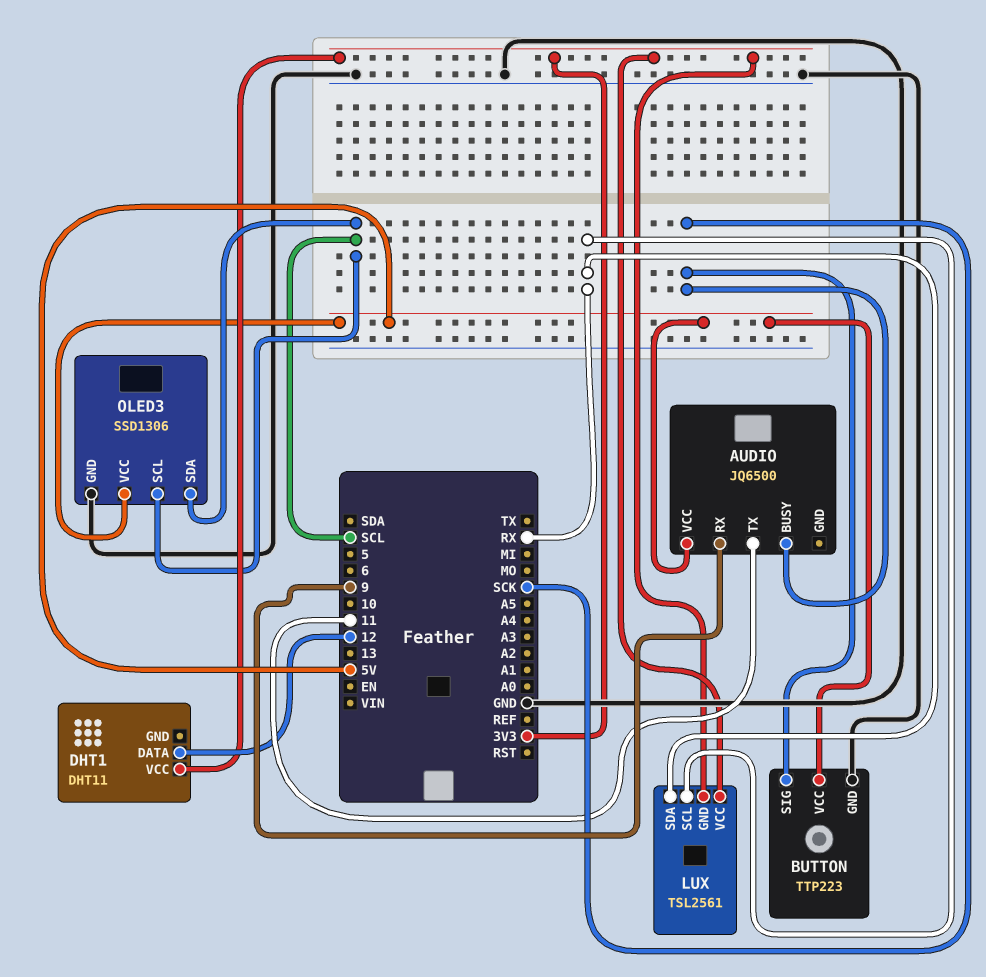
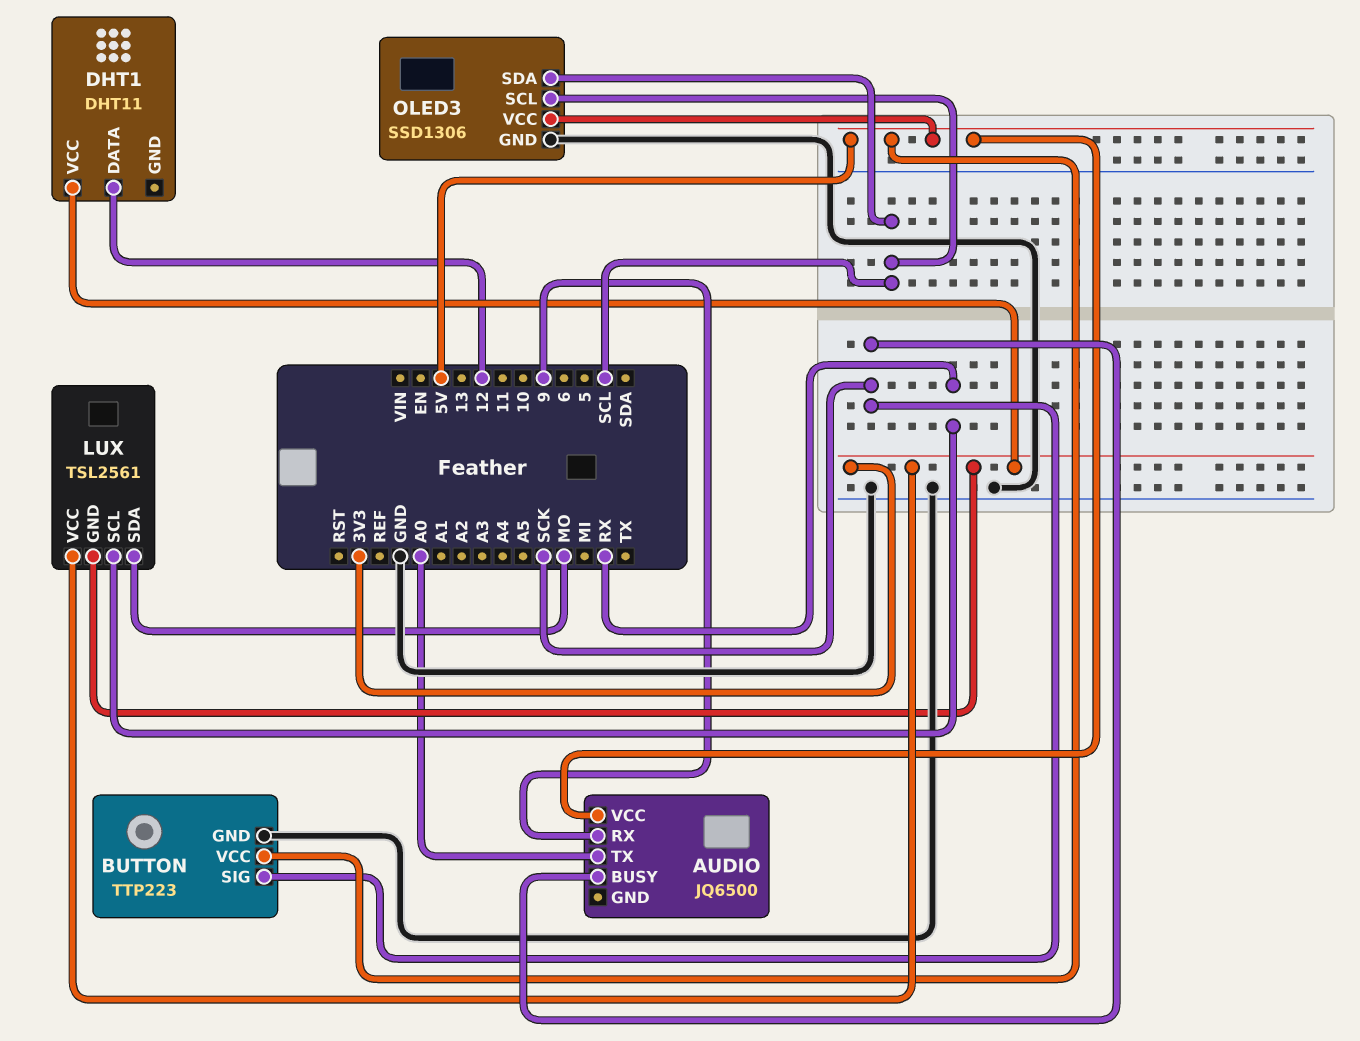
AUDIO pin TX: 11 -> A0
LUX pin SDA: RX -> MO

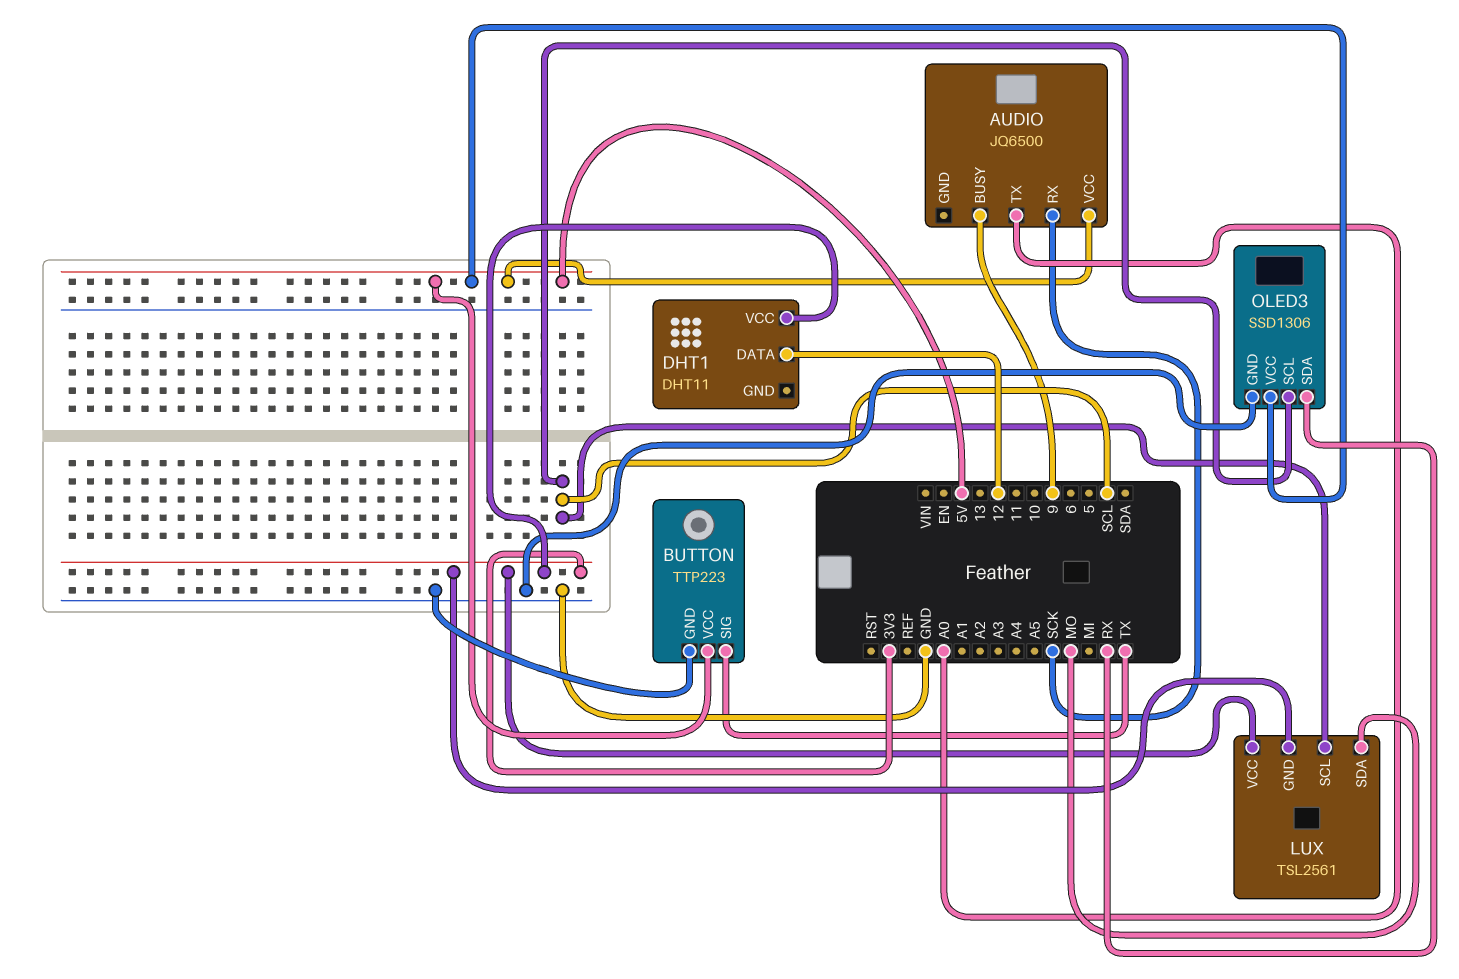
AUDIO pin BUSY: SCK -> 9
AUDIO pin RX: 9 -> SCK
BUTTON pin SIG: SCK -> TX
LUX pin SCL: RX -> SCL
OLED3 pin SDA: SCL -> RX

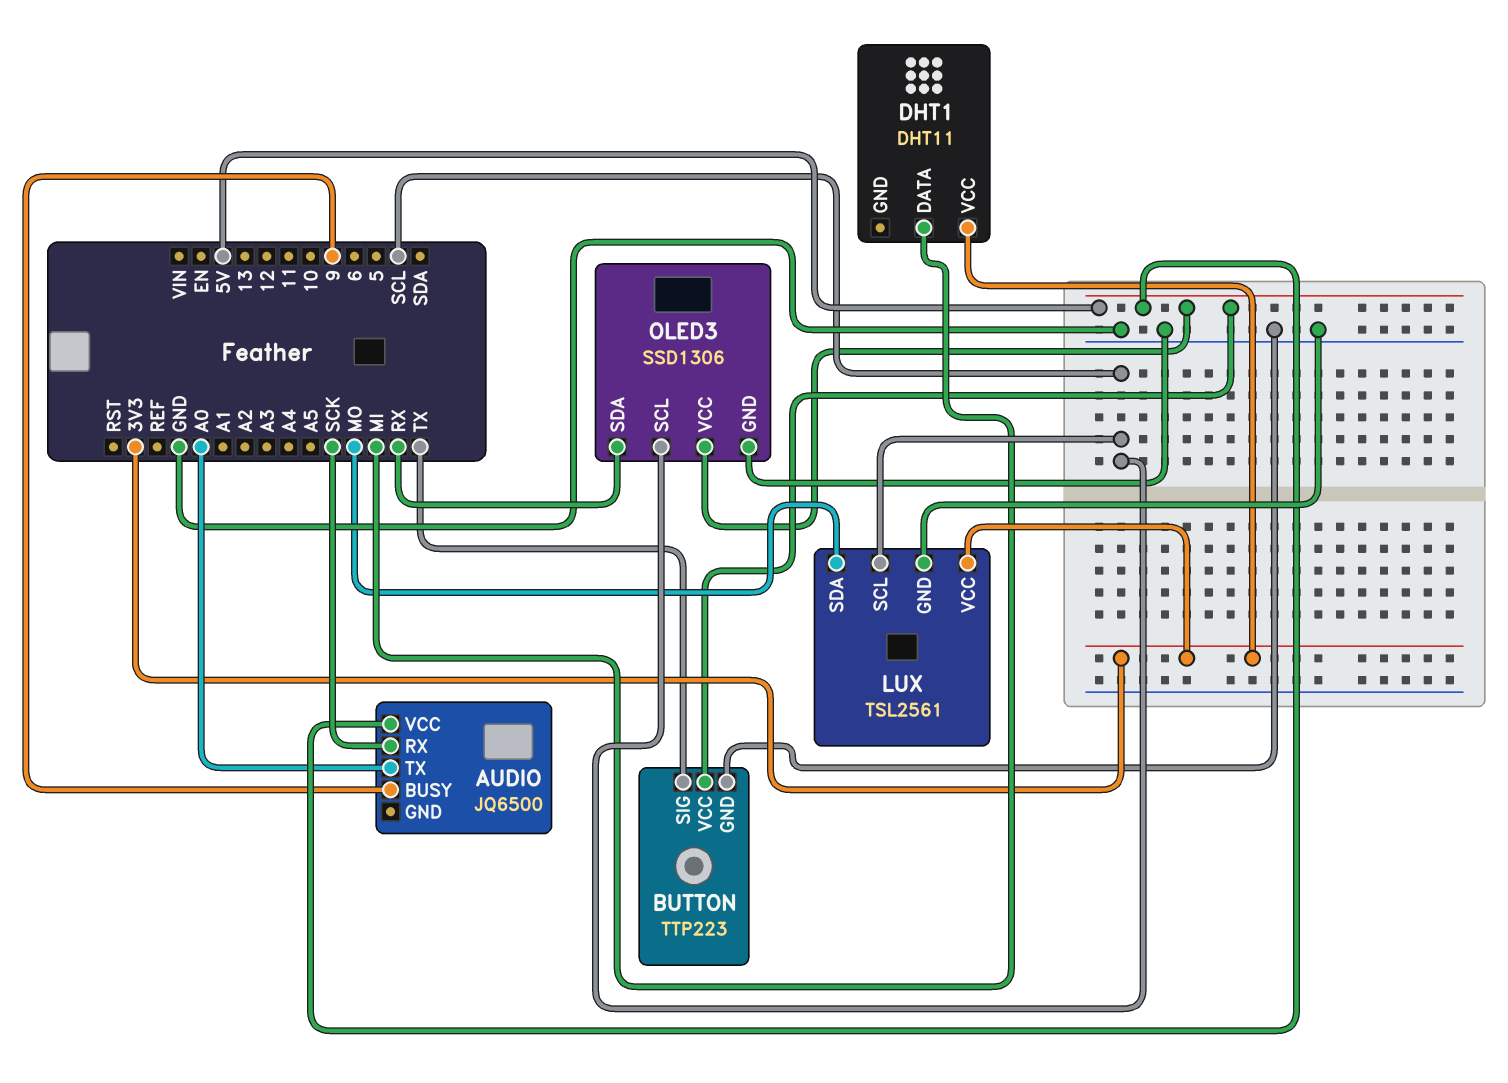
DHT1 pin DATA: 12 -> MI
LUX pin GND: 3V3 -> GND

